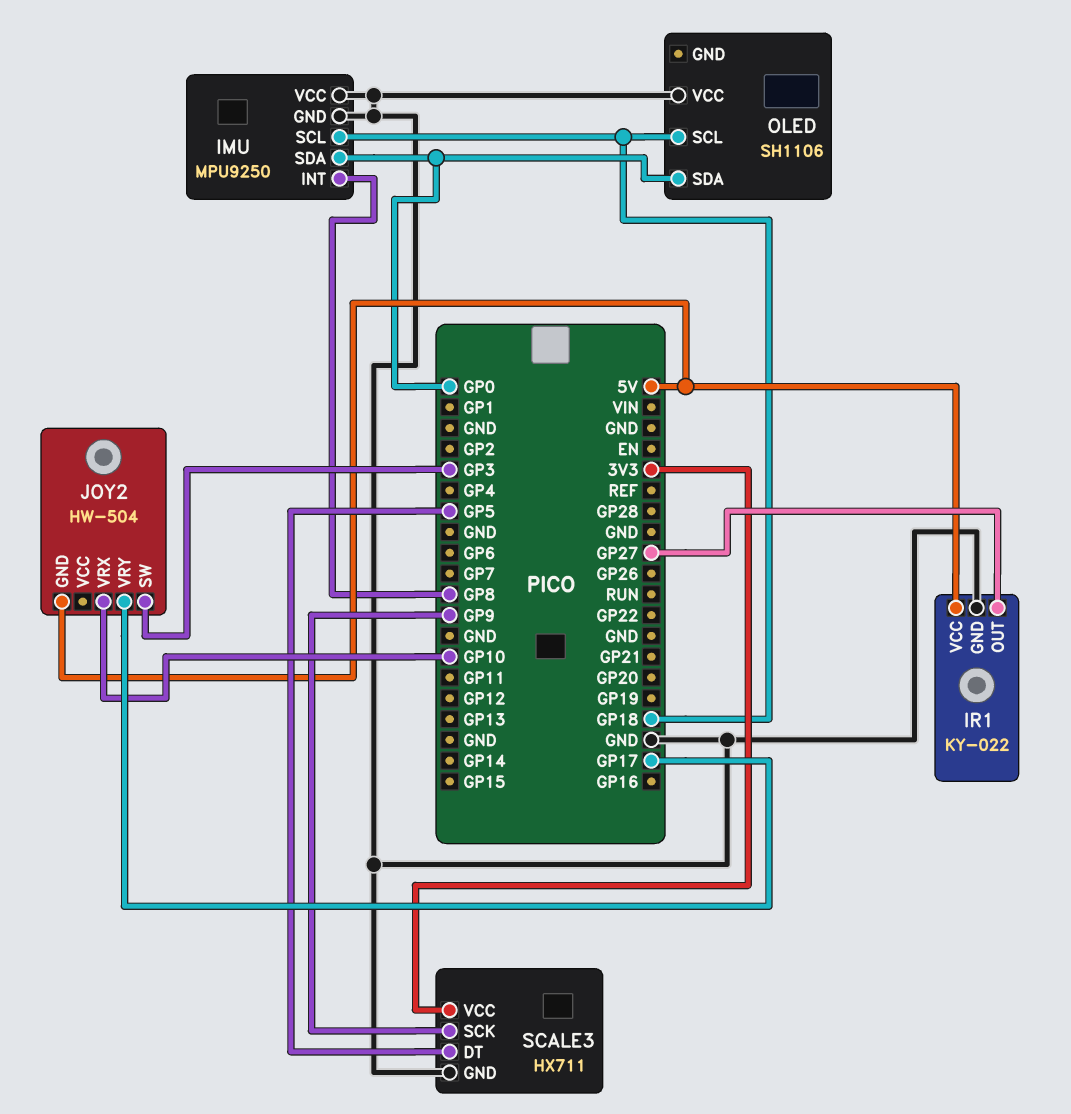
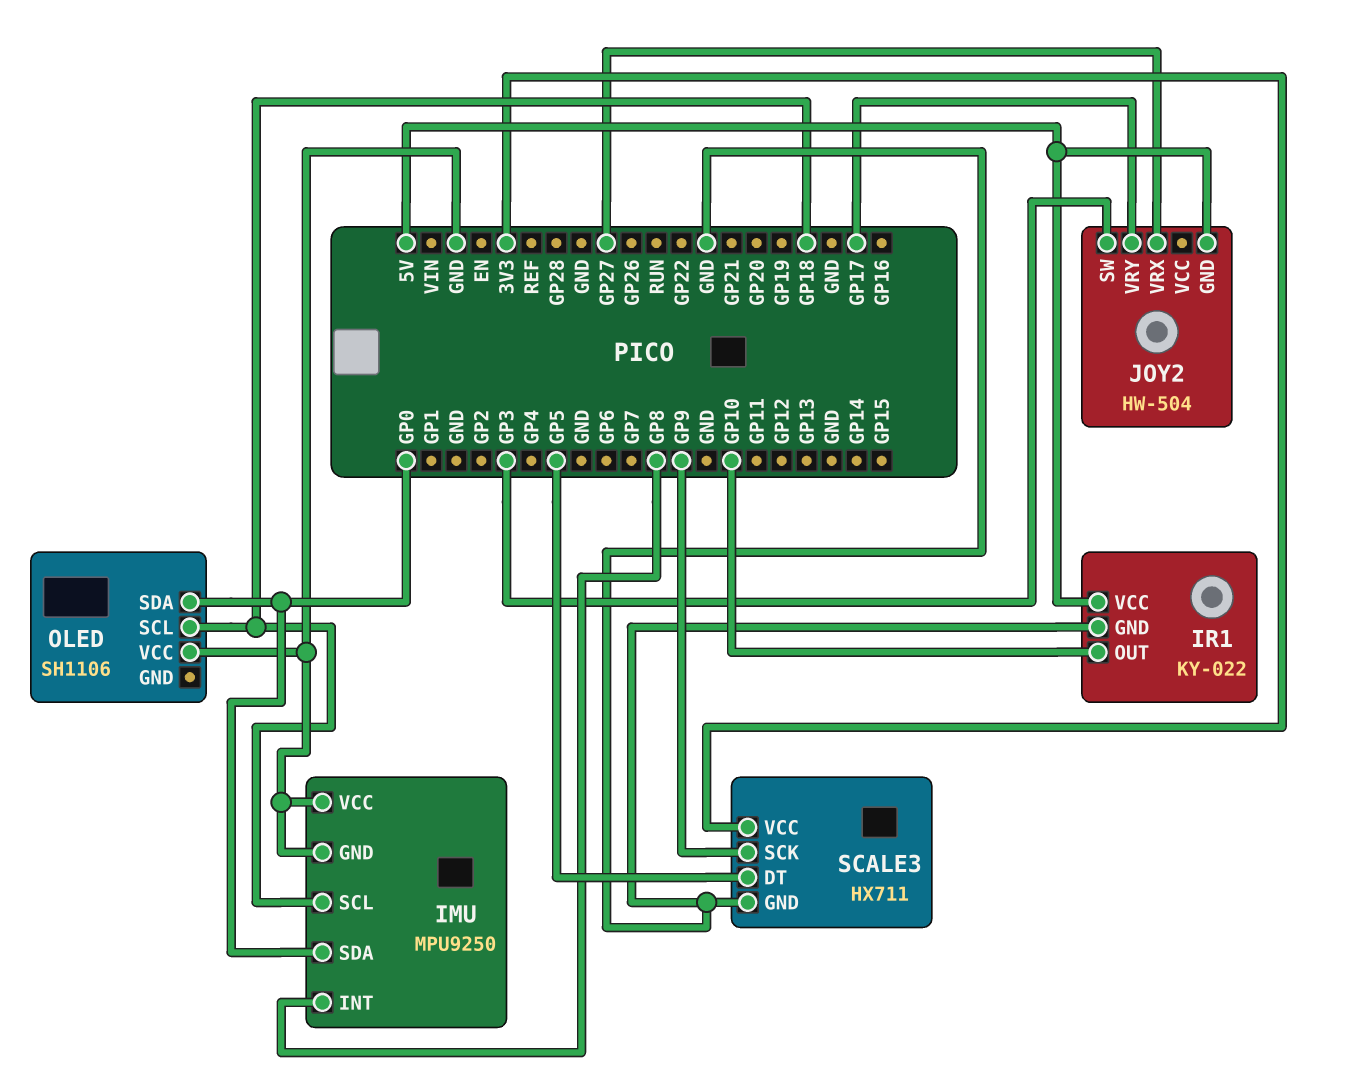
IR1 pin OUT: GP27 -> GP10
JOY2 pin VRX: GP10 -> GP27

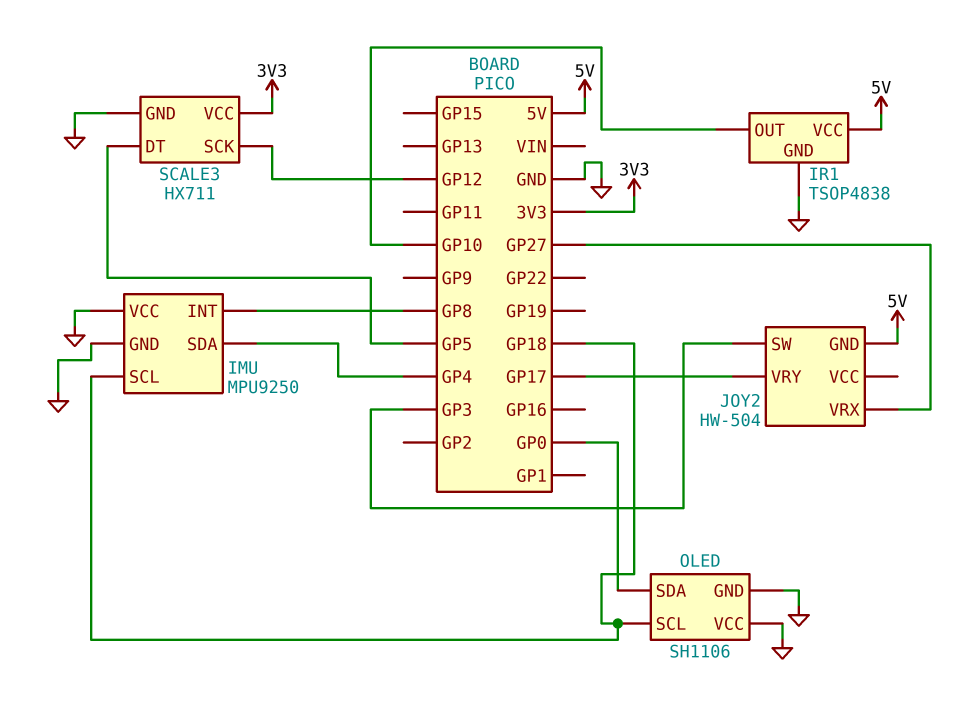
IMU pin SDA: GP0 -> GP4
IR1: KY-022 -> TSOP4838
OLED pin GND: none -> GND
SCALE3 pin SCK: GP9 -> GP12

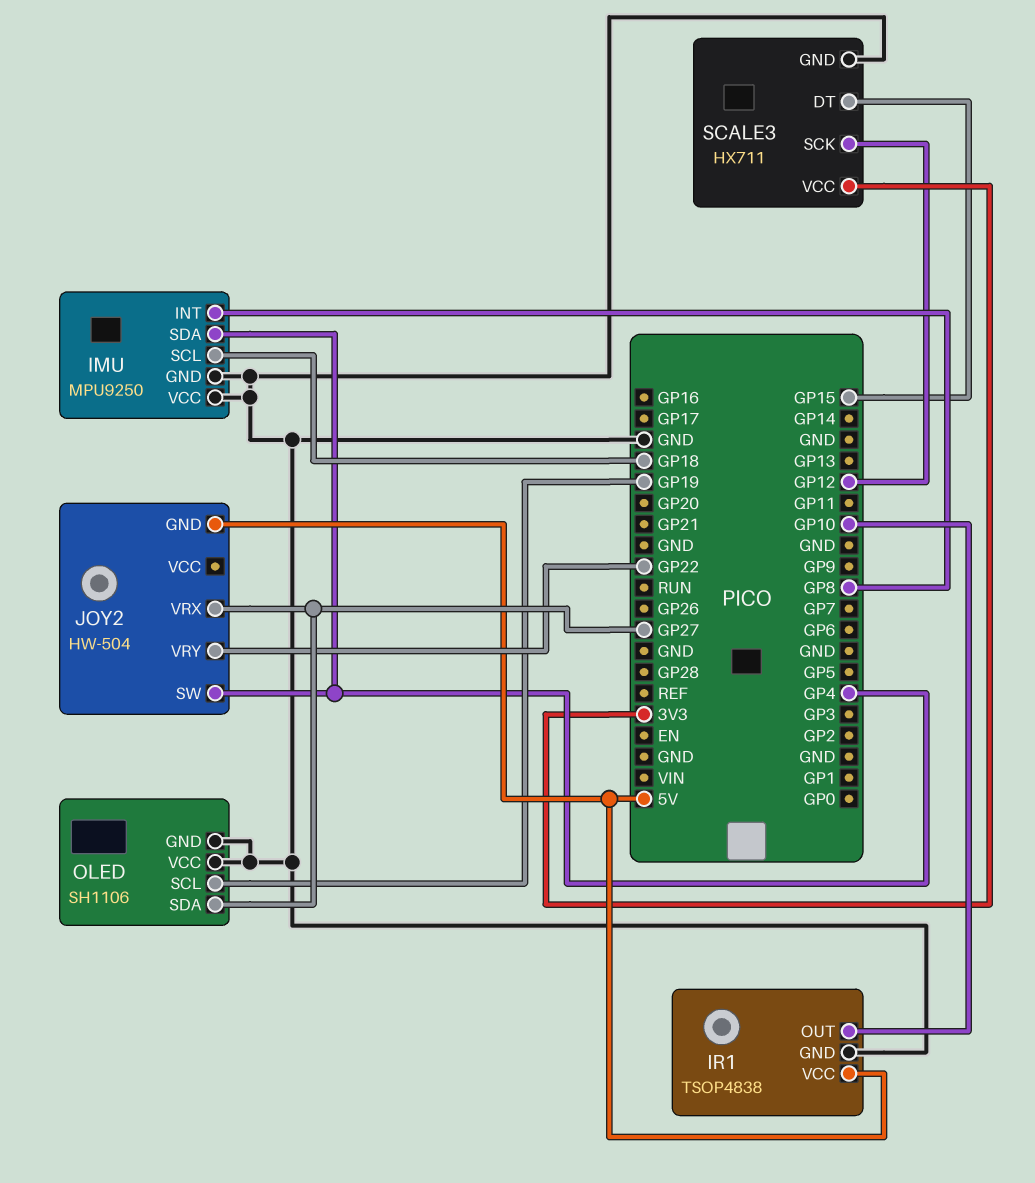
JOY2 pin SW: GP3 -> GP4
JOY2 pin VRY: GP17 -> GP22
OLED pin SCL: GP18 -> GP19
OLED pin SDA: GP0 -> GP27
SCALE3 pin DT: GP5 -> GP15

